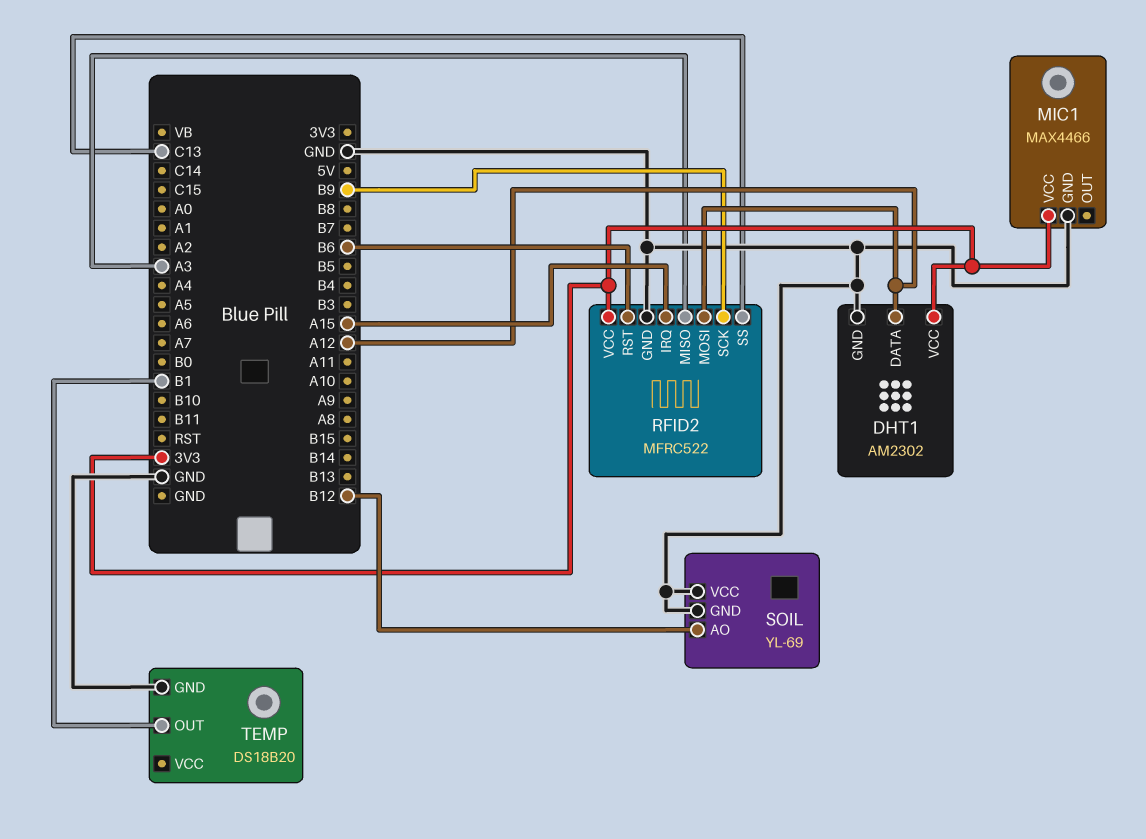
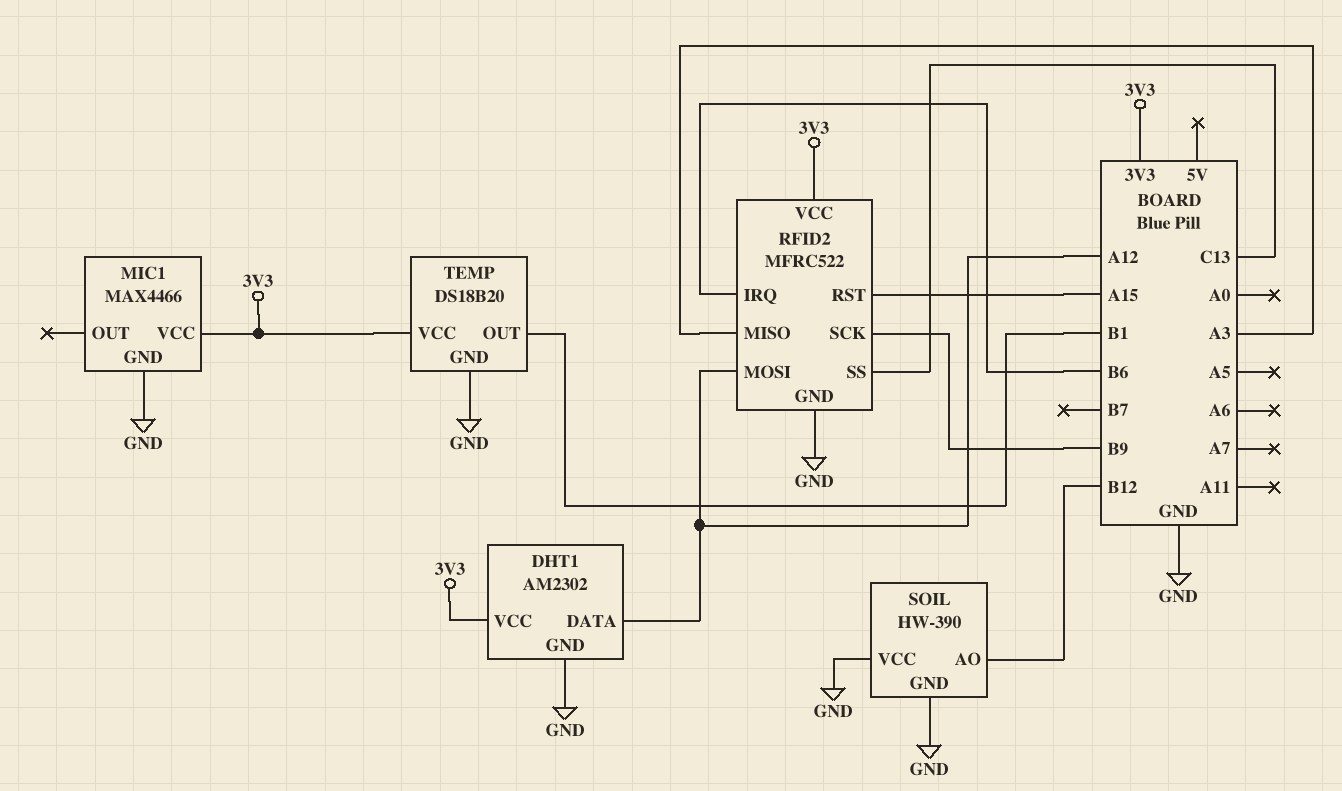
RFID2 pin IRQ: A15 -> B6
RFID2 pin RST: B6 -> A15
SOIL: YL-69 -> HW-390
TEMP pin VCC: none -> 3V3

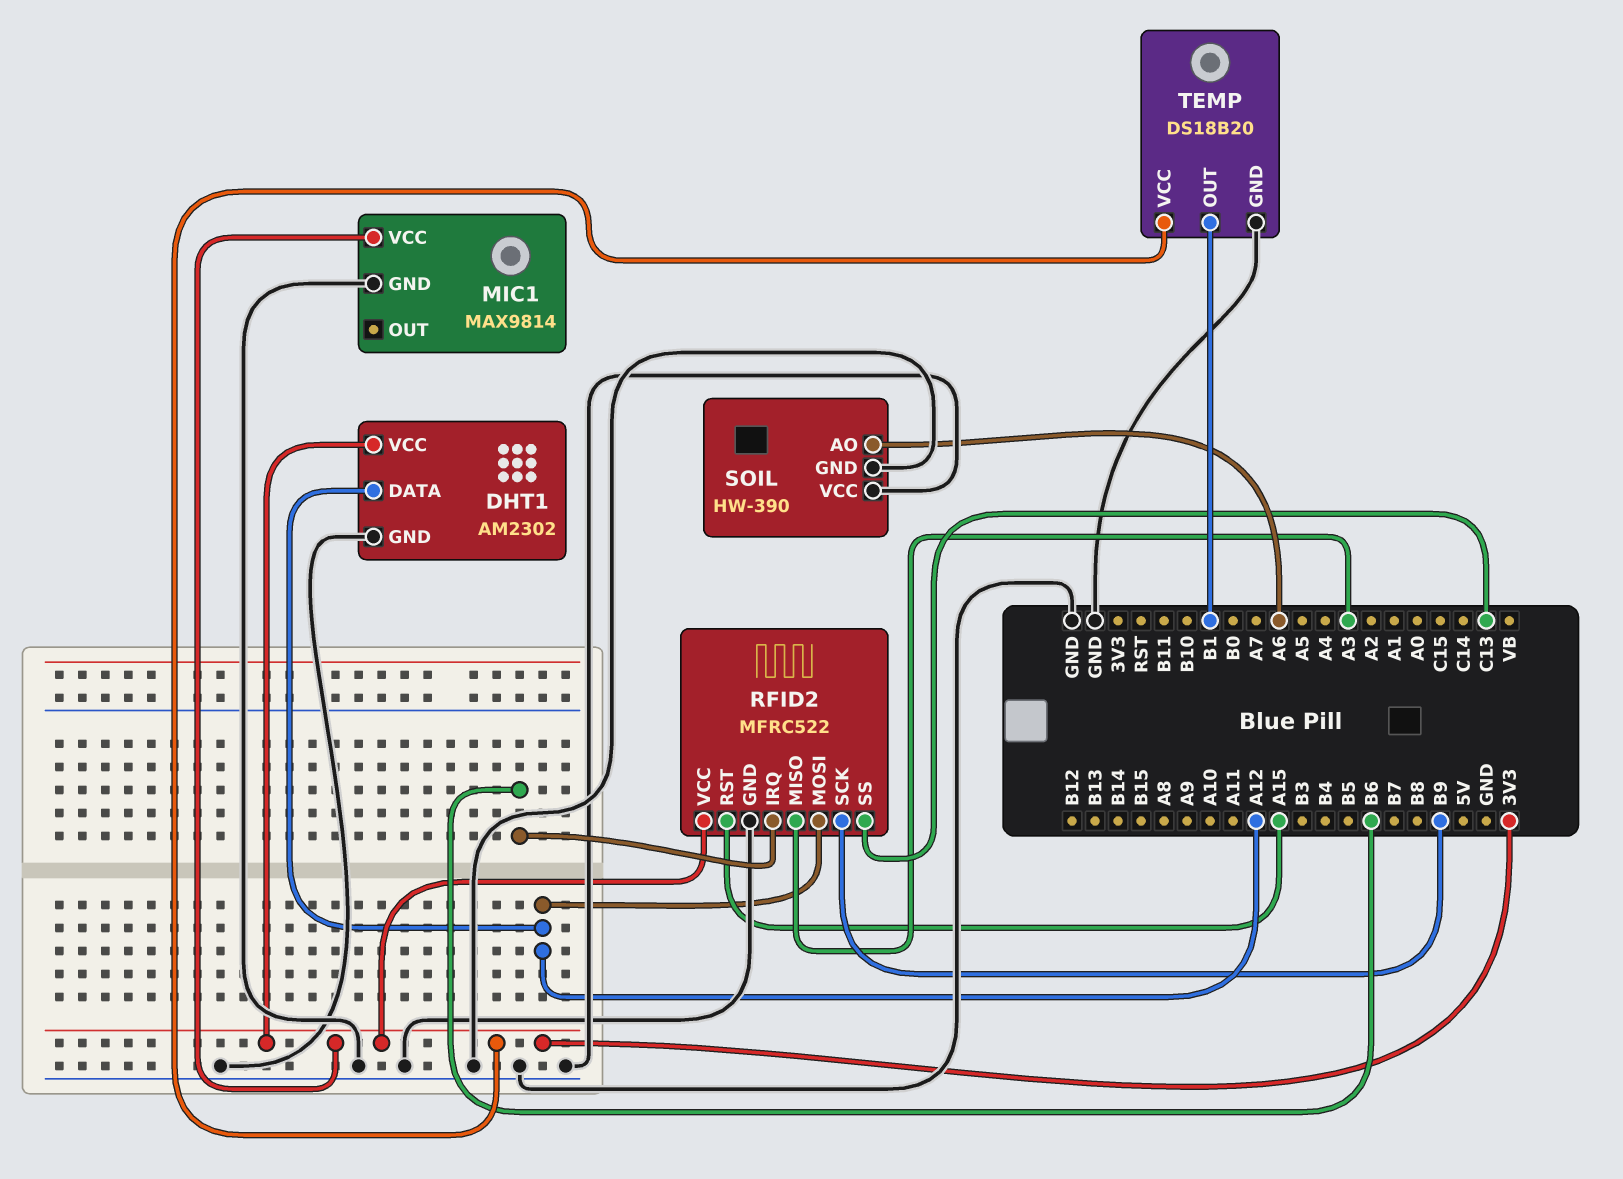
MIC1: MAX4466 -> MAX9814
SOIL pin AO: B12 -> A6

